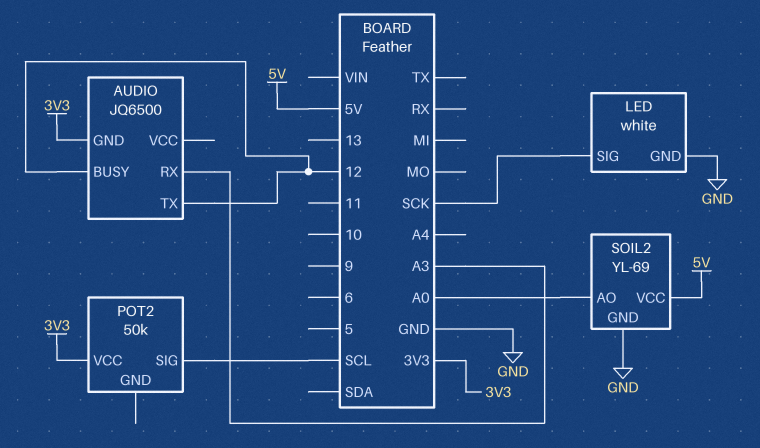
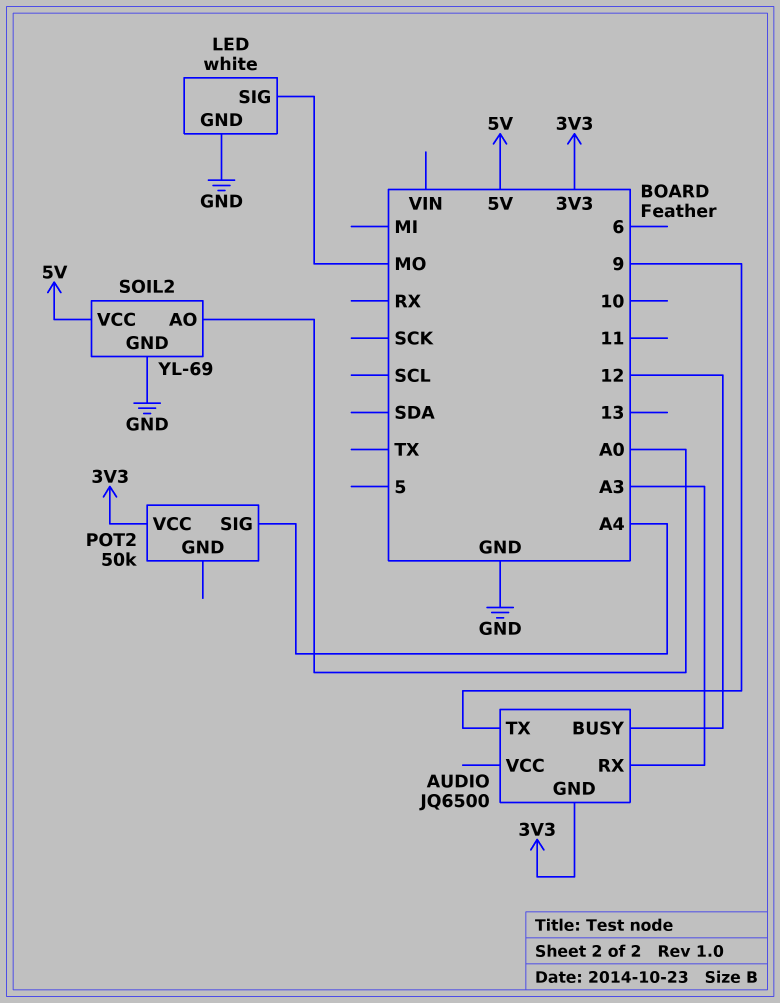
AUDIO pin TX: 12 -> 9
LED pin SIG: SCK -> MO
POT2 pin SIG: SCL -> A4

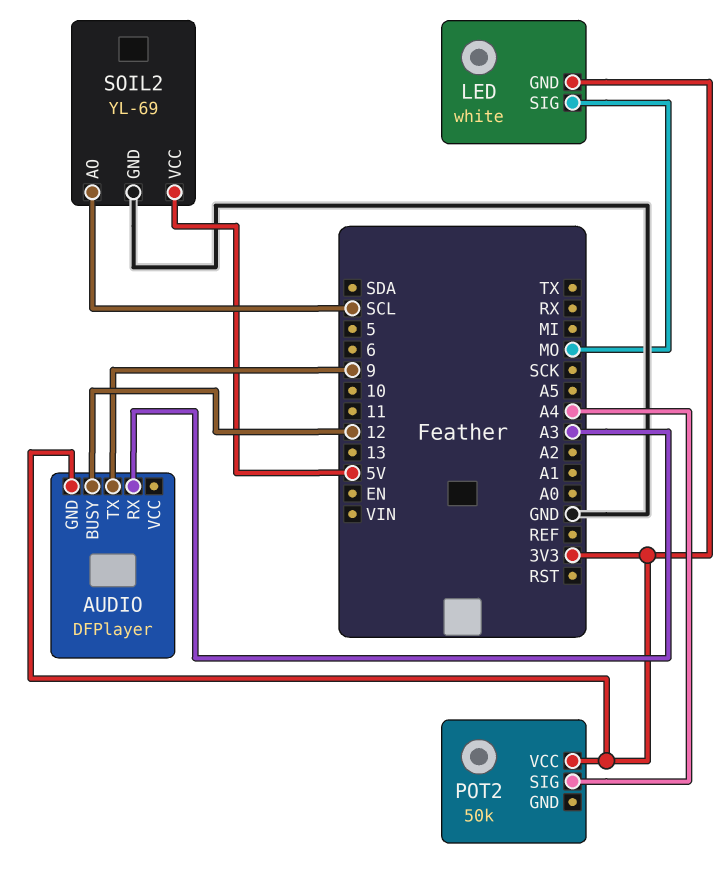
AUDIO: JQ6500 -> DFPlayer
LED pin GND: GND -> 3V3
SOIL2 pin AO: A0 -> SCL

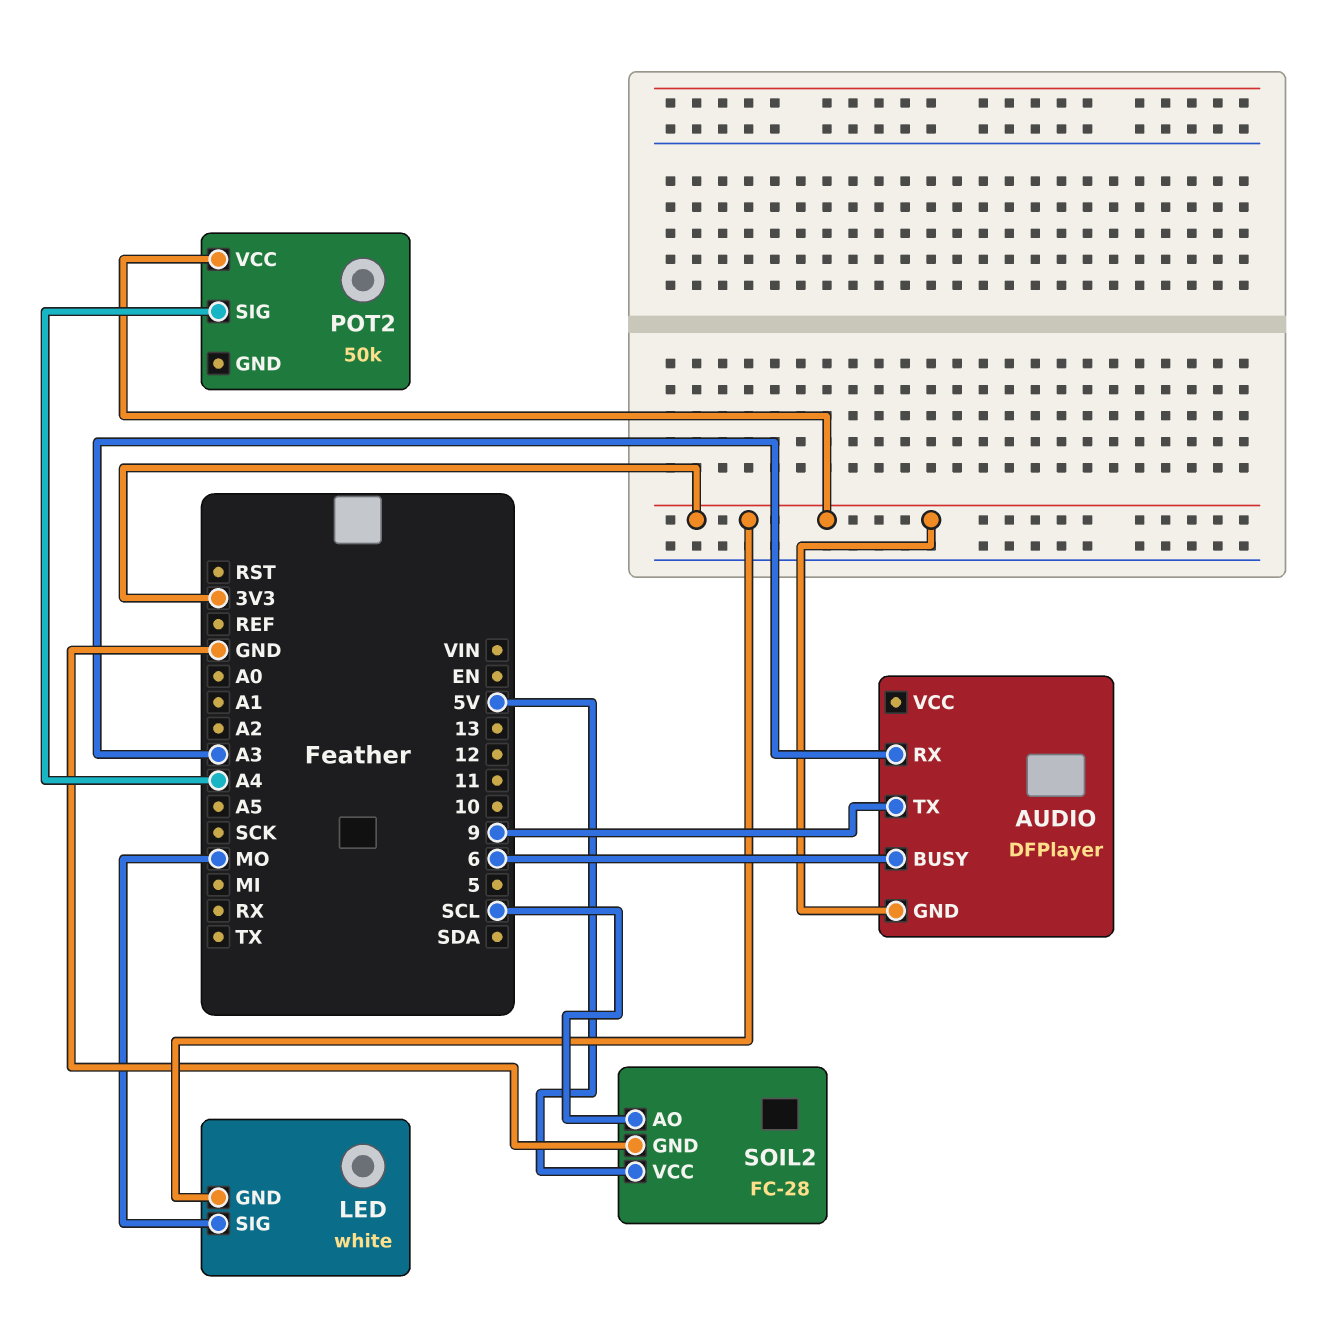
AUDIO pin BUSY: 12 -> 6
SOIL2: YL-69 -> FC-28

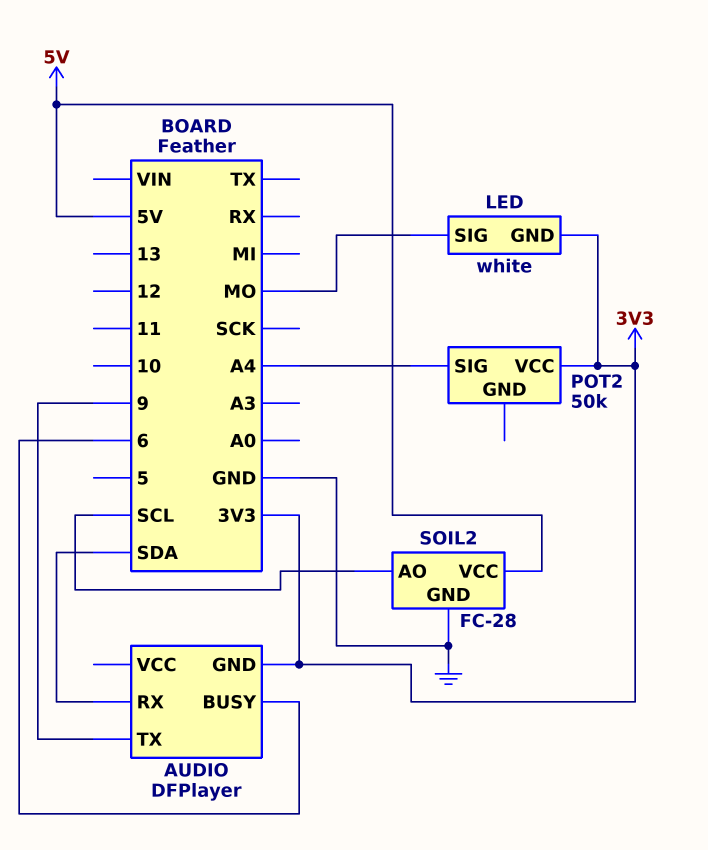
AUDIO pin RX: A3 -> SDA

